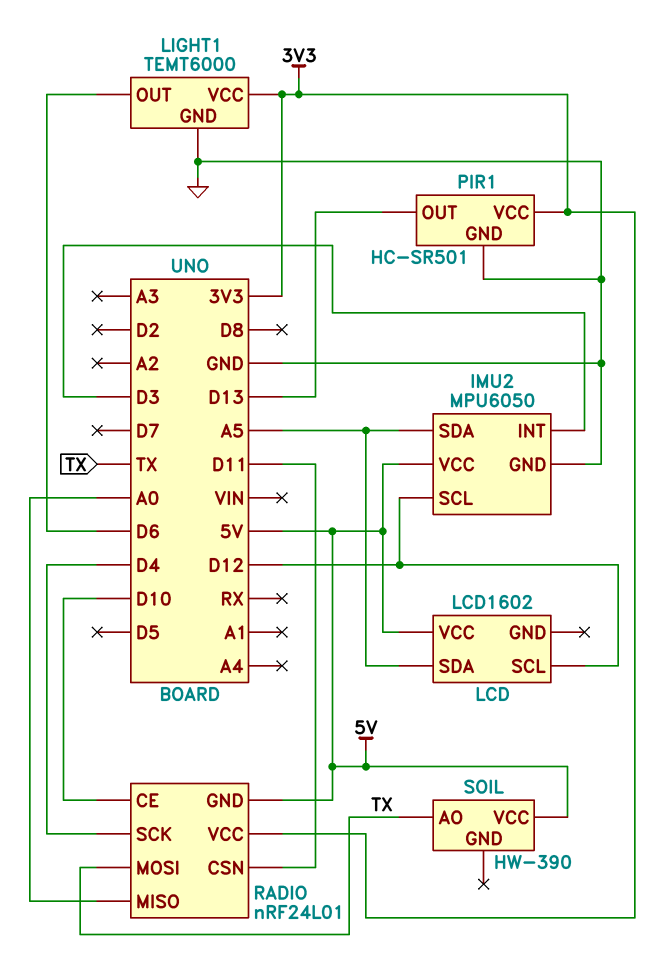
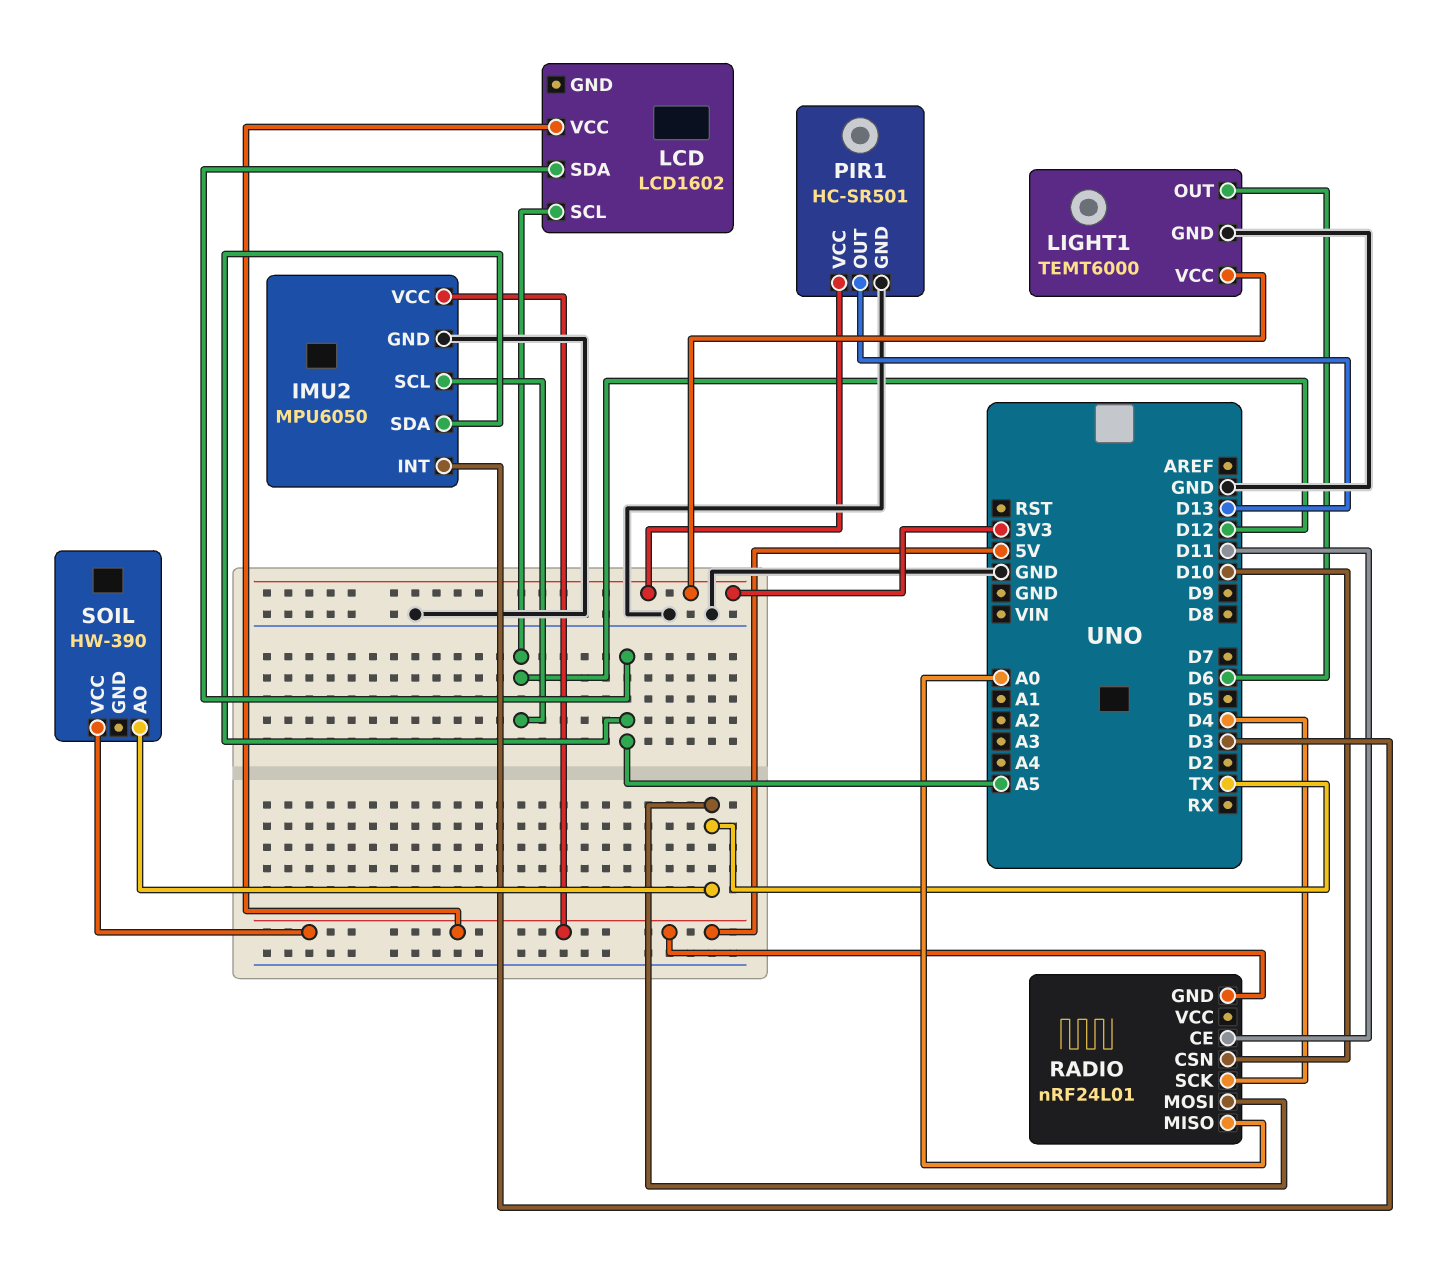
RADIO pin CE: D10 -> D11
RADIO pin CSN: D11 -> D10
RADIO pin VCC: 3V3 -> none

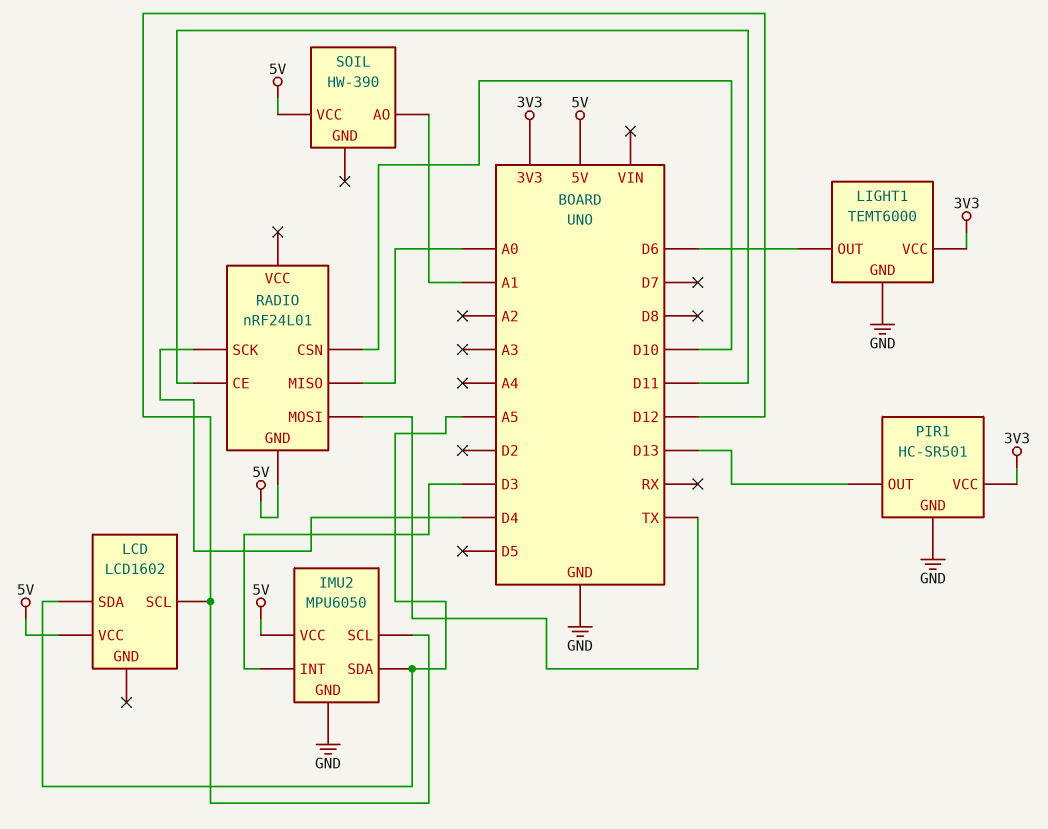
SOIL pin AO: TX -> A1

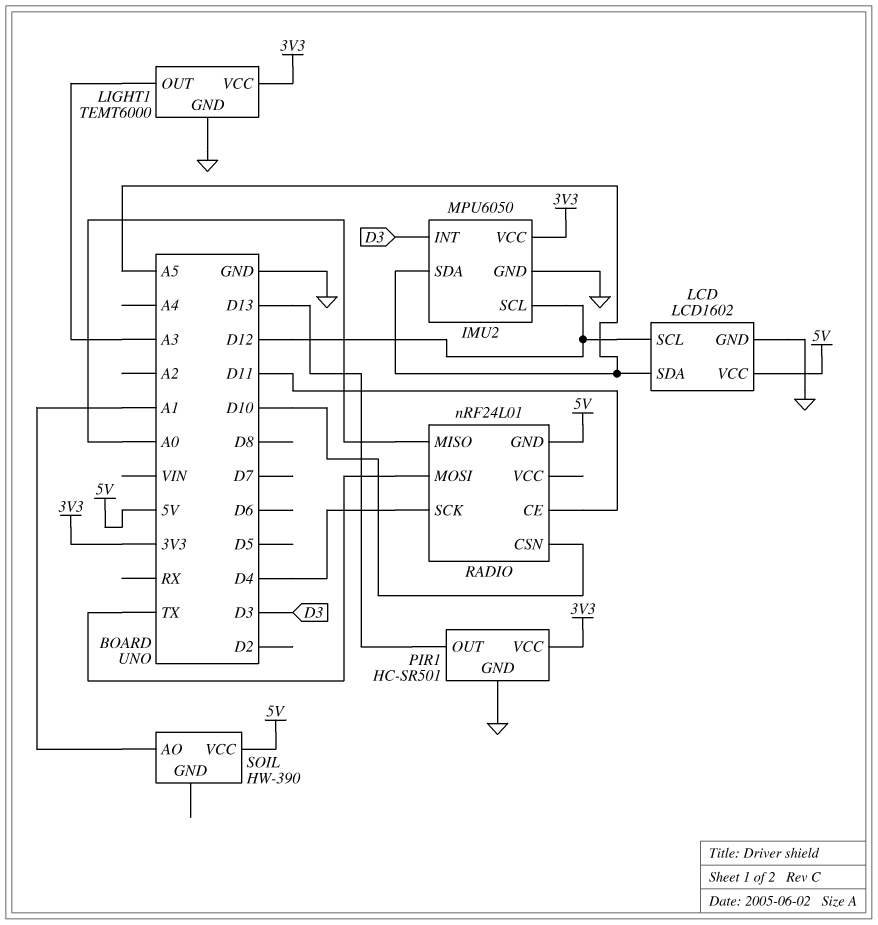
IMU2 pin VCC: 5V -> 3V3
LCD pin GND: none -> GND
LIGHT1 pin OUT: D6 -> A3

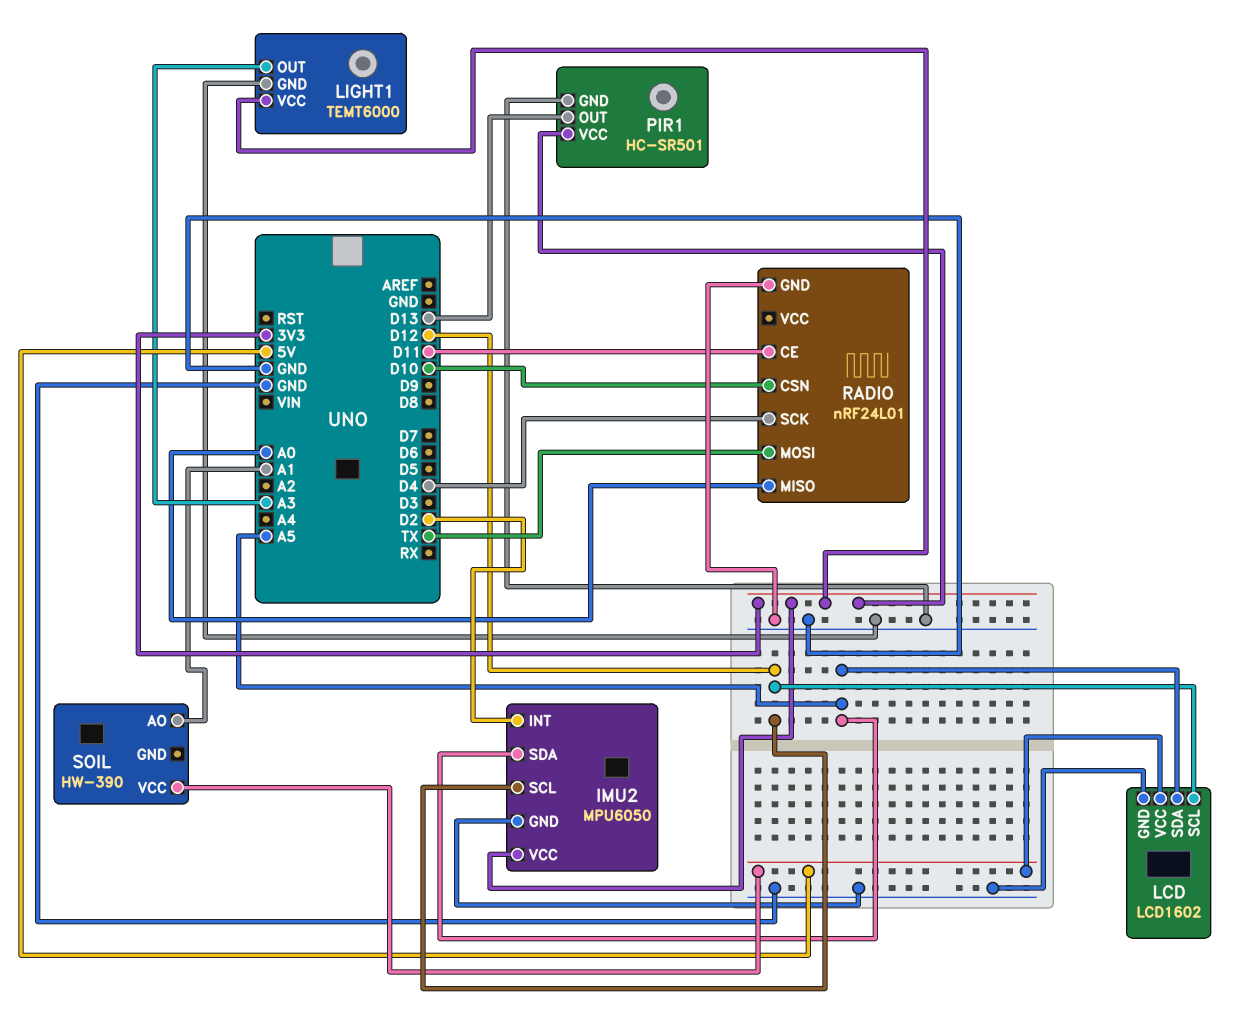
IMU2 pin INT: D3 -> D2
RADIO pin GND: 5V -> GND

